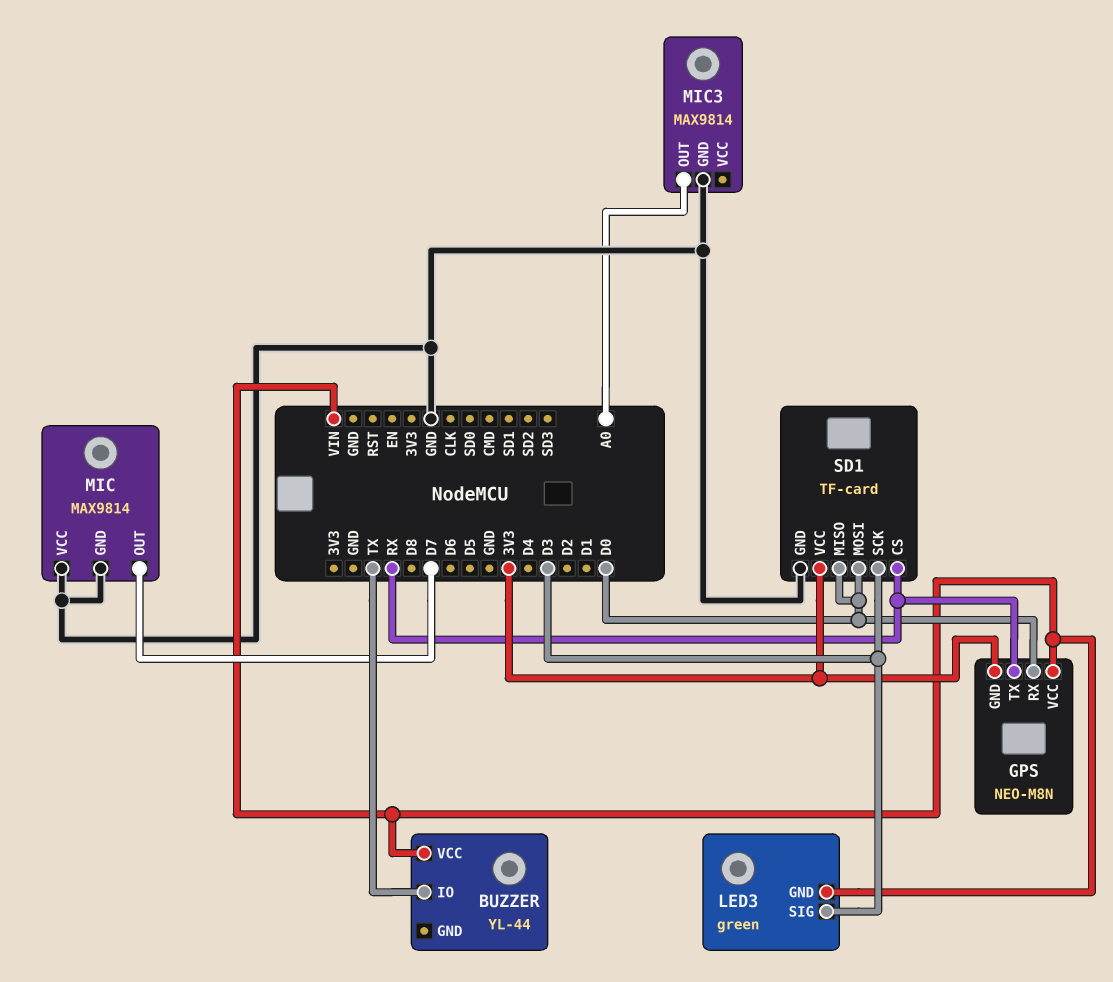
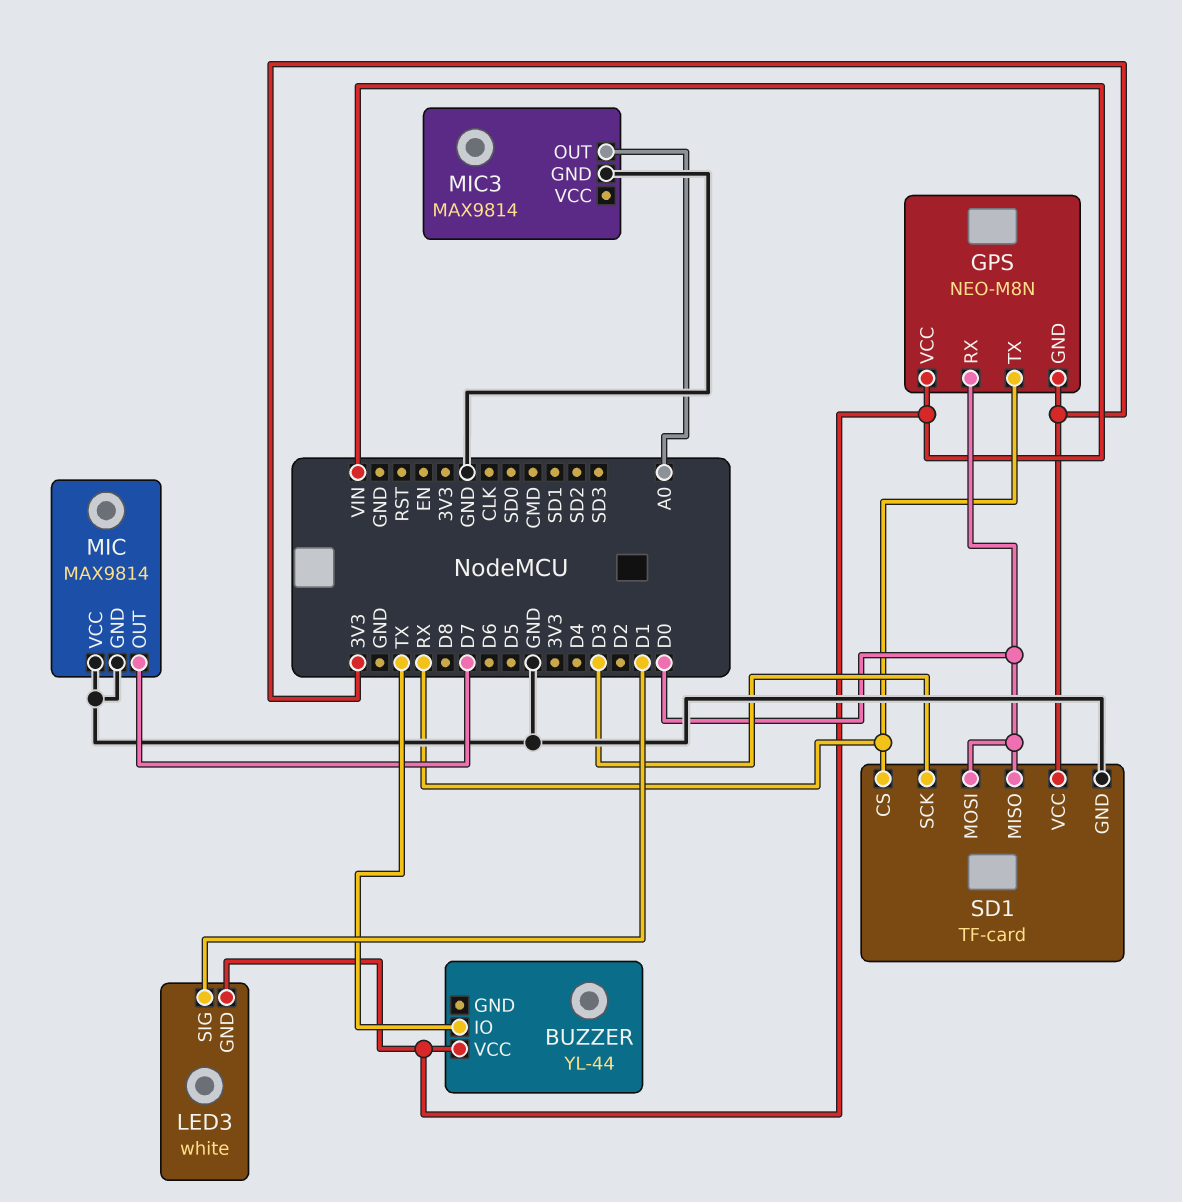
LED3: green -> white
LED3 pin SIG: D3 -> D1

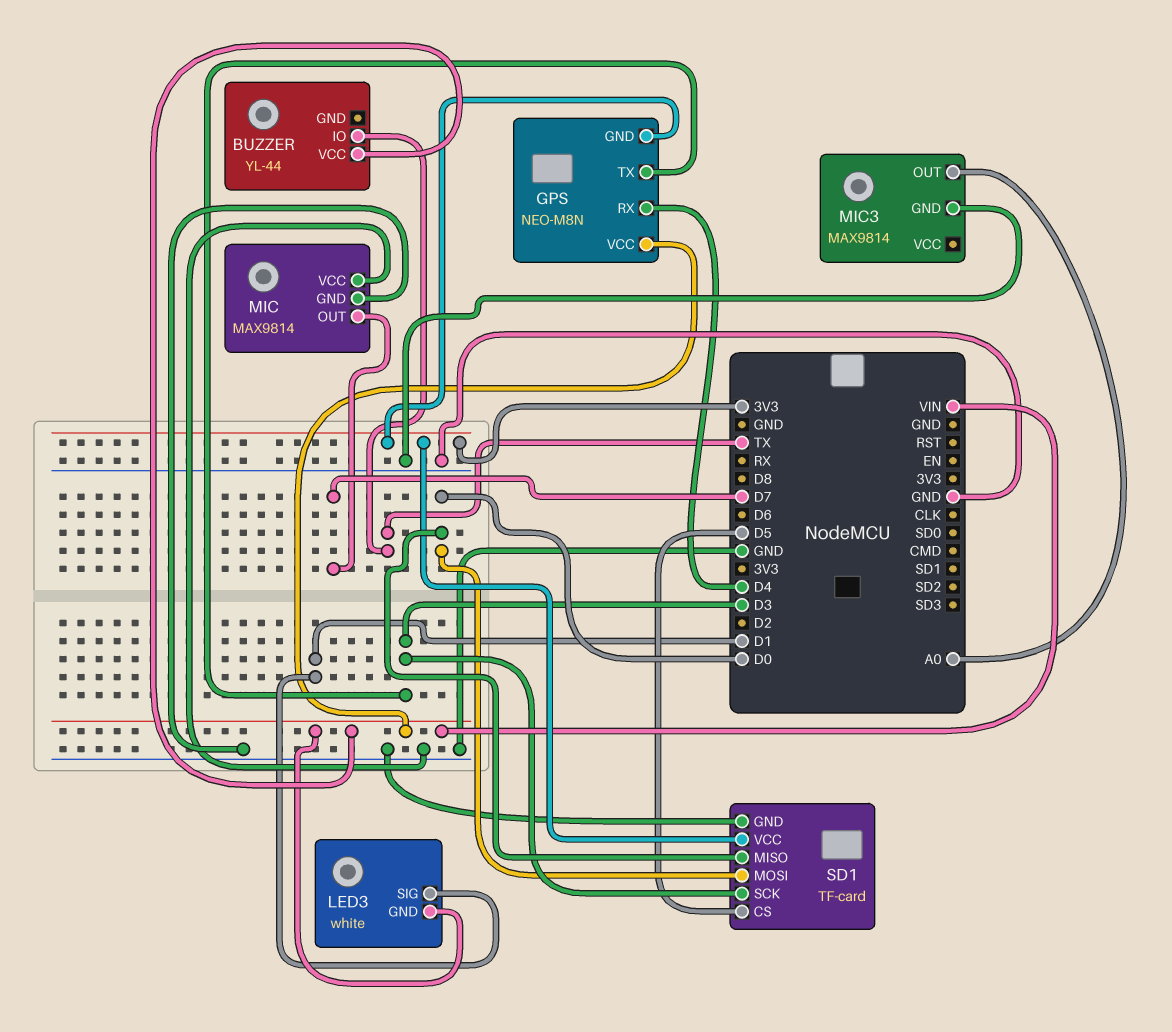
GPS pin RX: D0 -> D4
GPS pin TX: RX -> D3
SD1 pin CS: RX -> D5

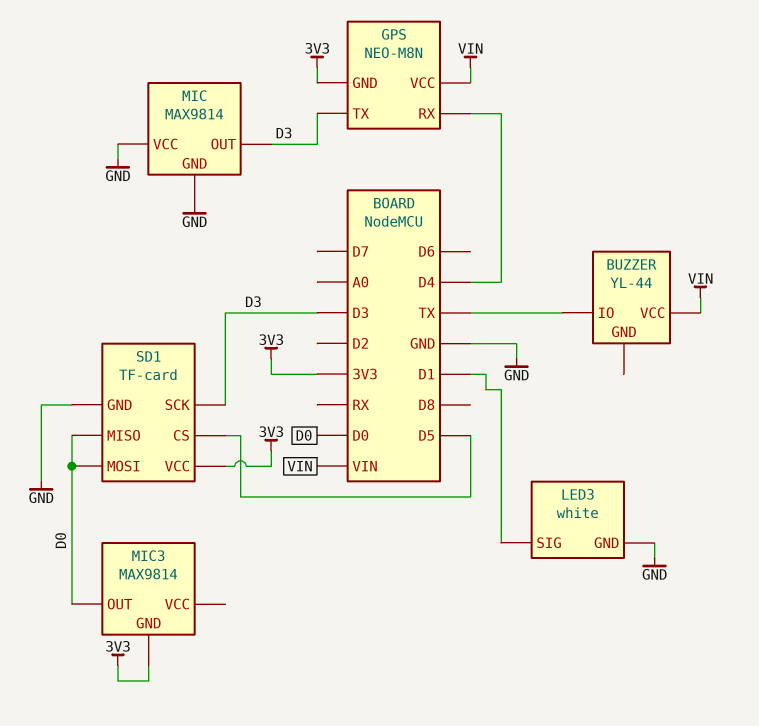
LED3 pin GND: VIN -> GND
MIC pin OUT: D7 -> D3
MIC3 pin GND: GND -> 3V3
MIC3 pin OUT: A0 -> D0

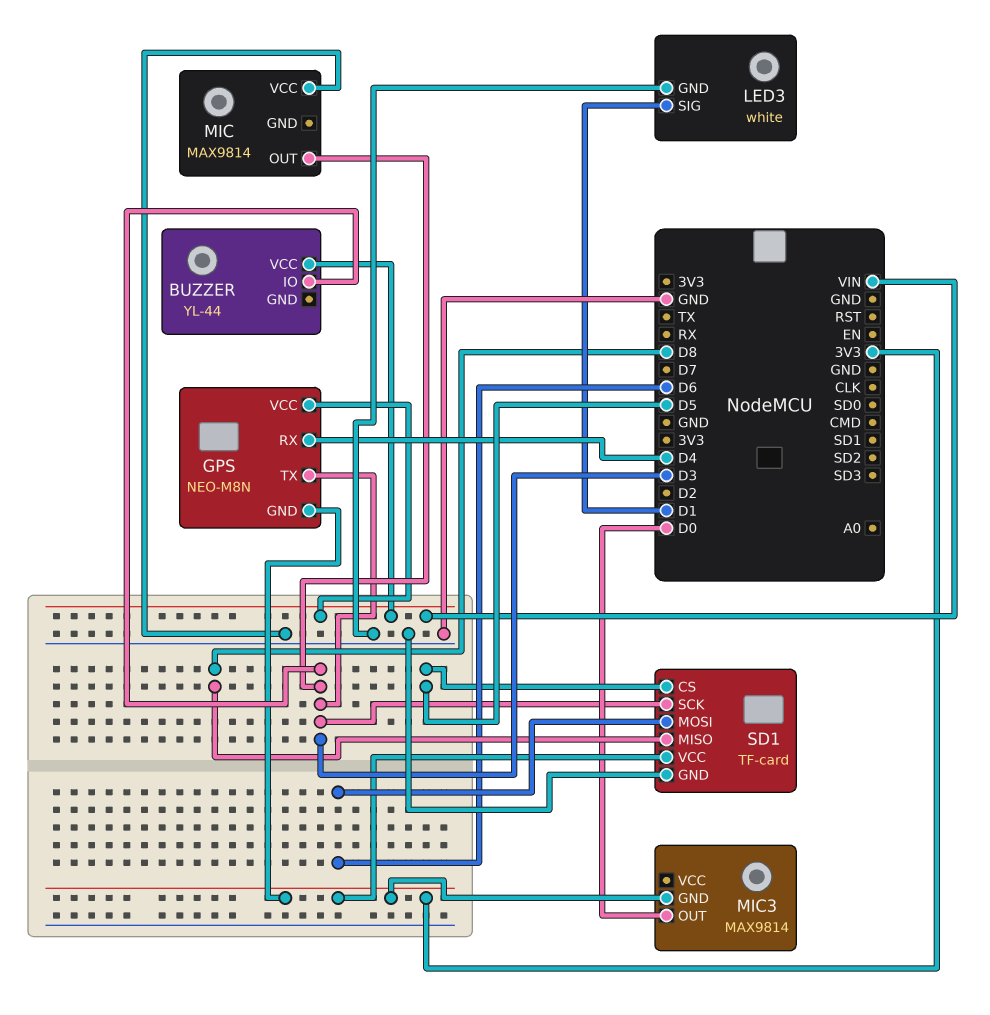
BUZZER pin IO: TX -> D3
MIC pin GND: GND -> none
SD1 pin MISO: D0 -> D8
SD1 pin MOSI: D0 -> D6

